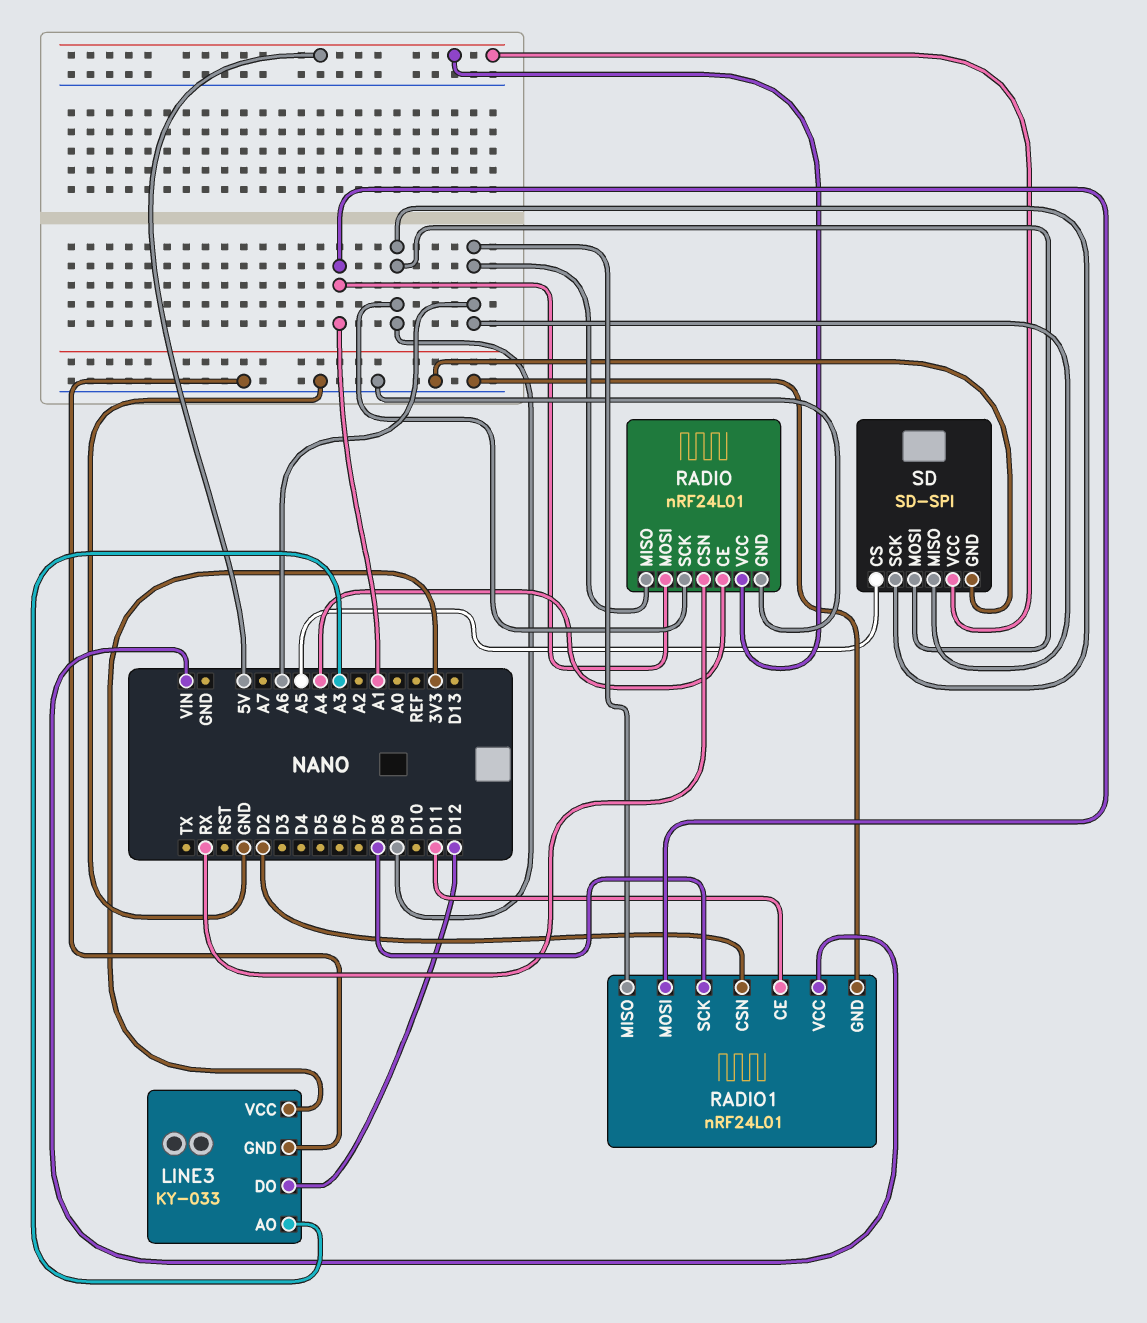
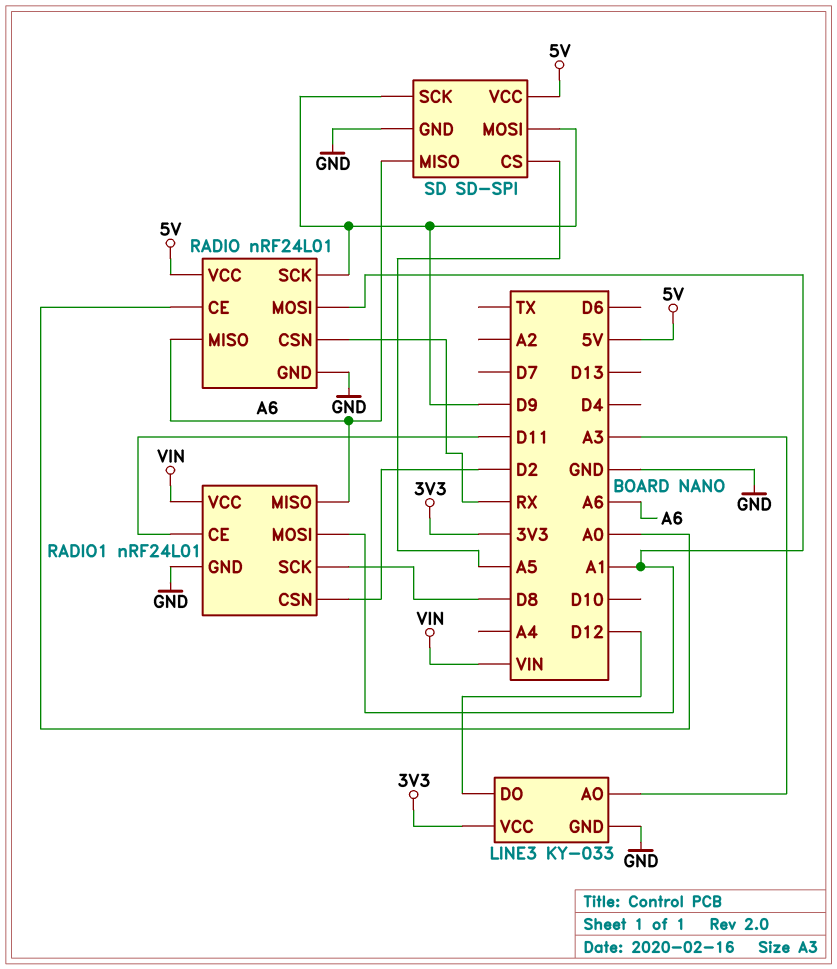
RADIO pin CE: A4 -> A0

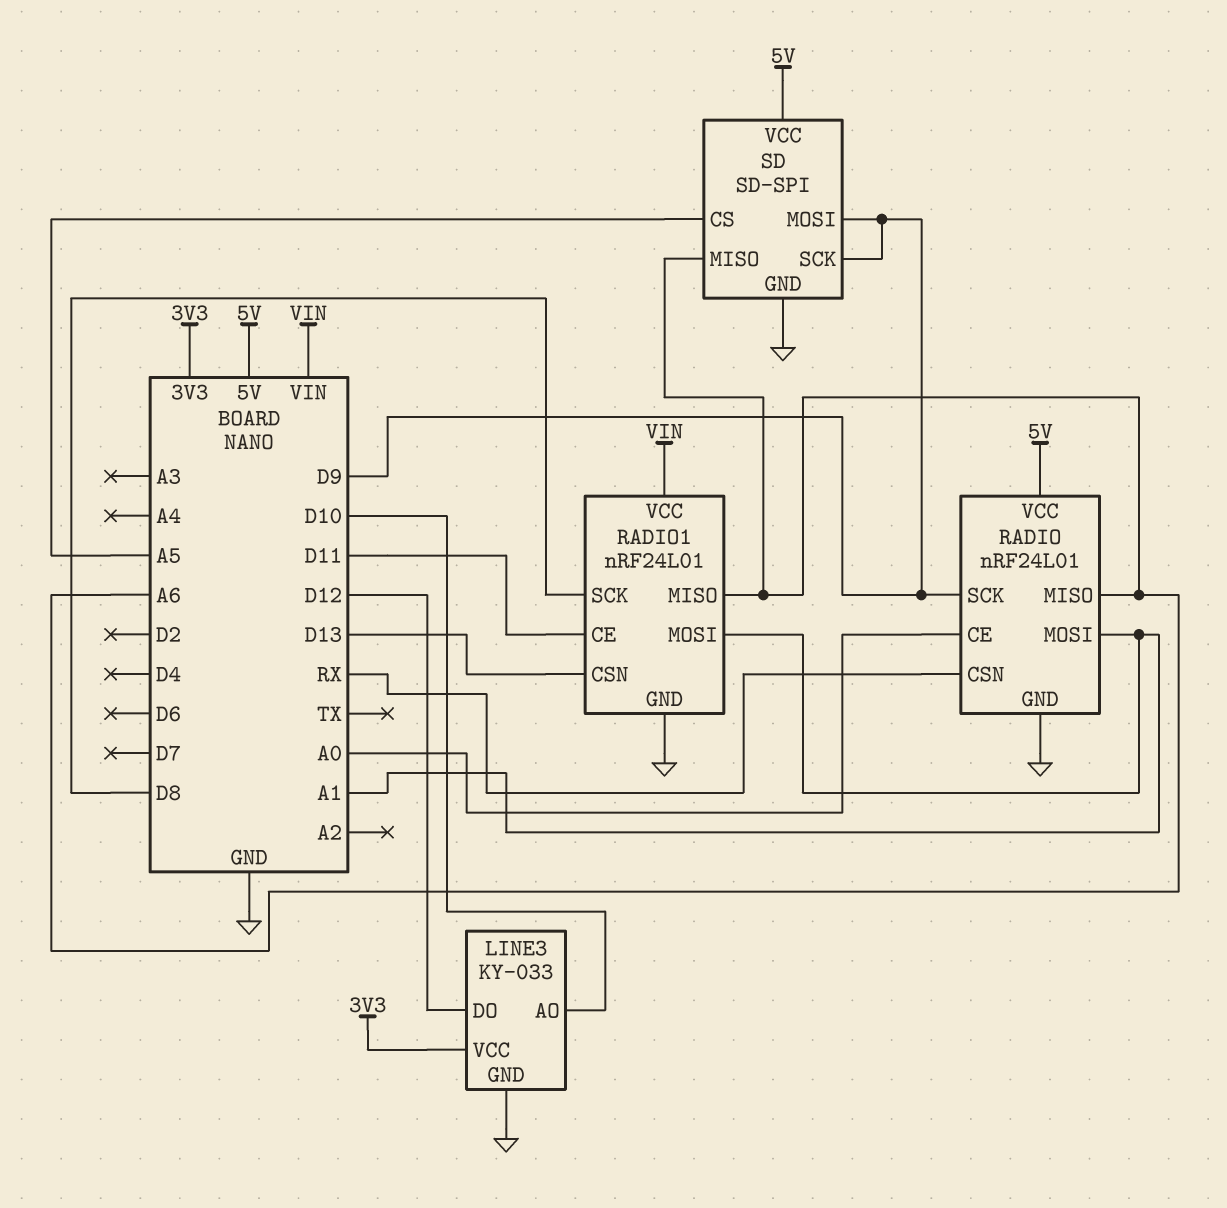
LINE3 pin AO: A3 -> D10
RADIO1 pin CSN: D2 -> D13

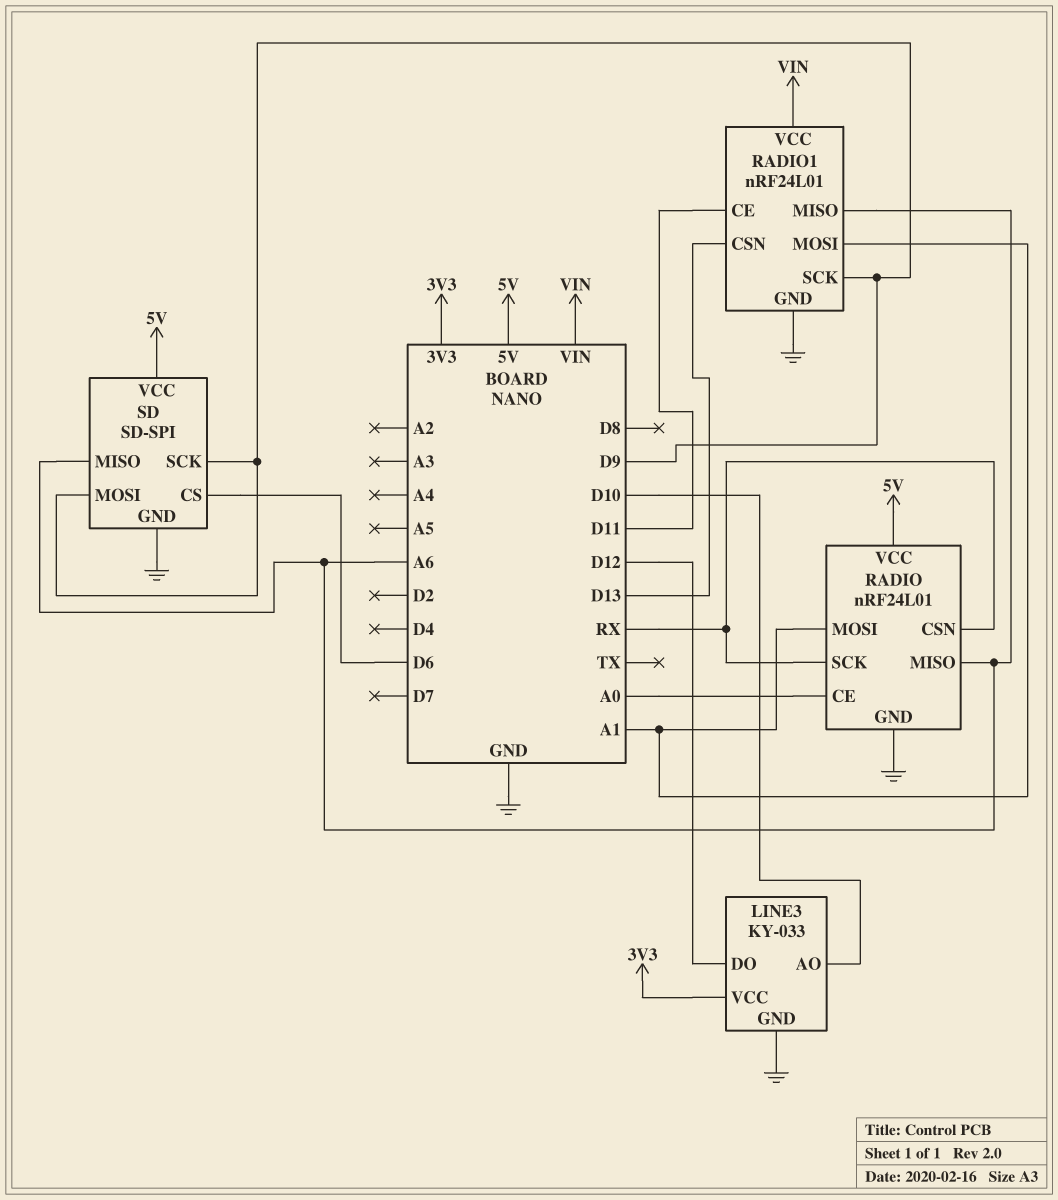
RADIO pin SCK: D9 -> RX
RADIO1 pin SCK: D8 -> D9
SD pin CS: A5 -> D6

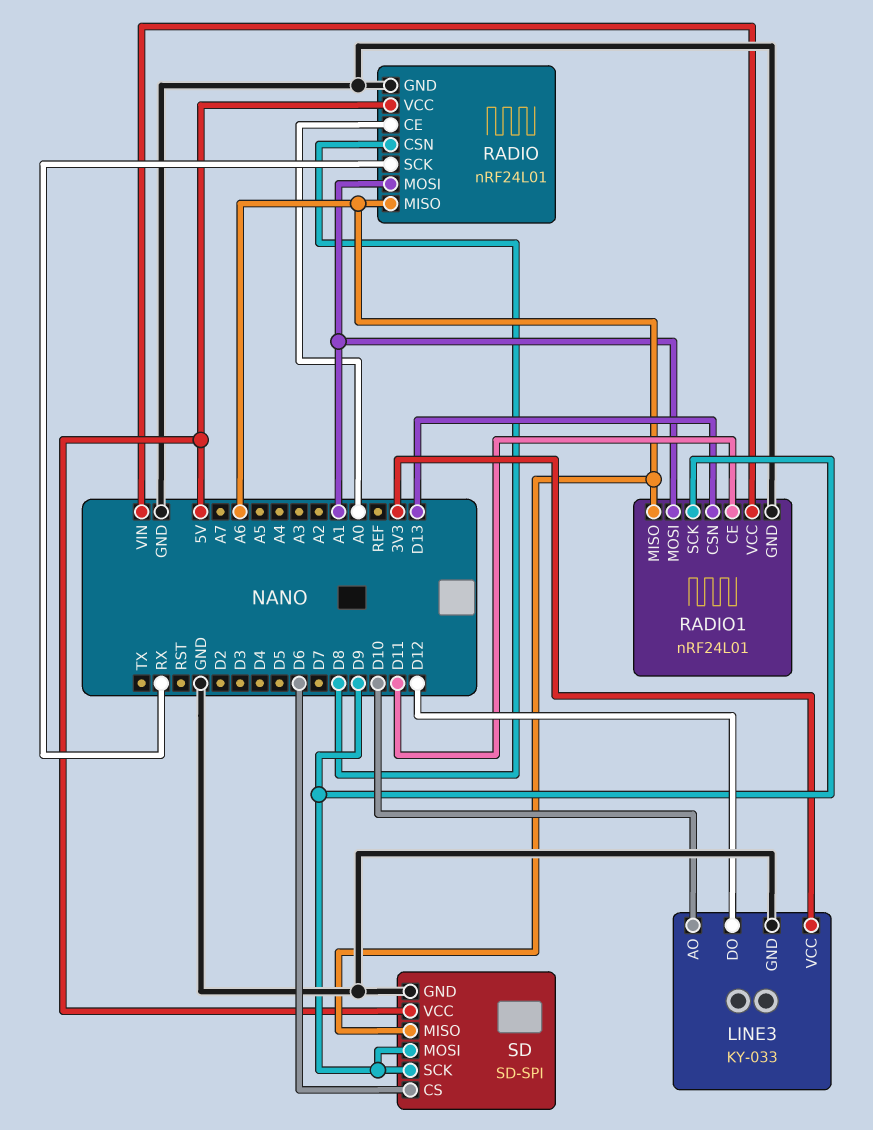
RADIO pin CSN: RX -> D8

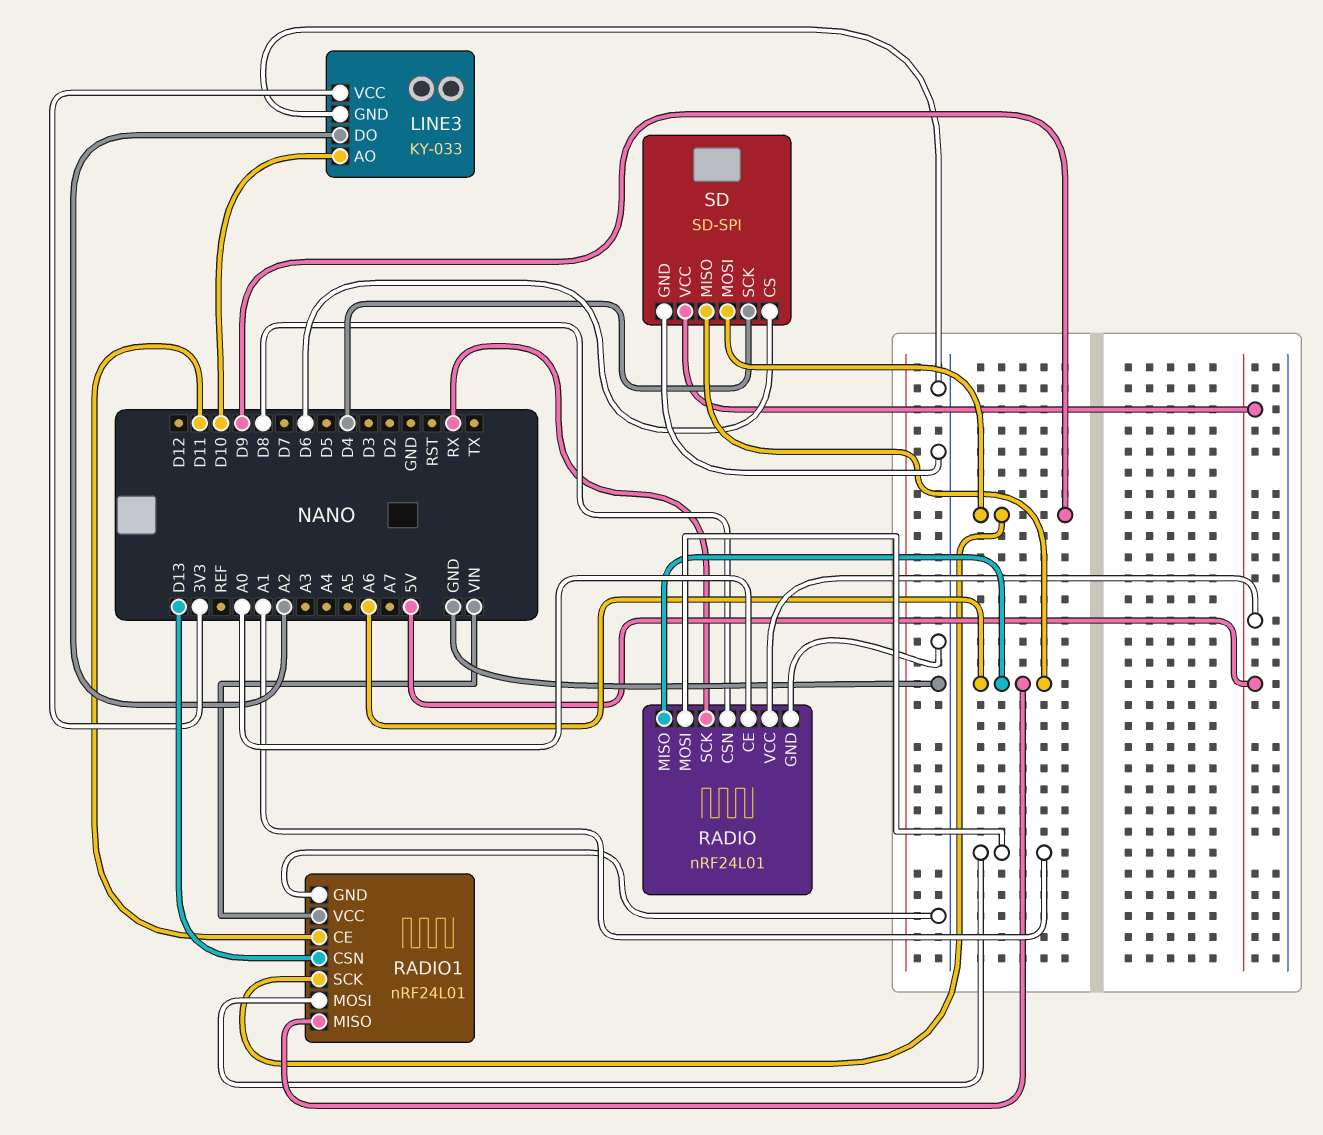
LINE3 pin DO: D12 -> A2
SD pin SCK: D9 -> D4

